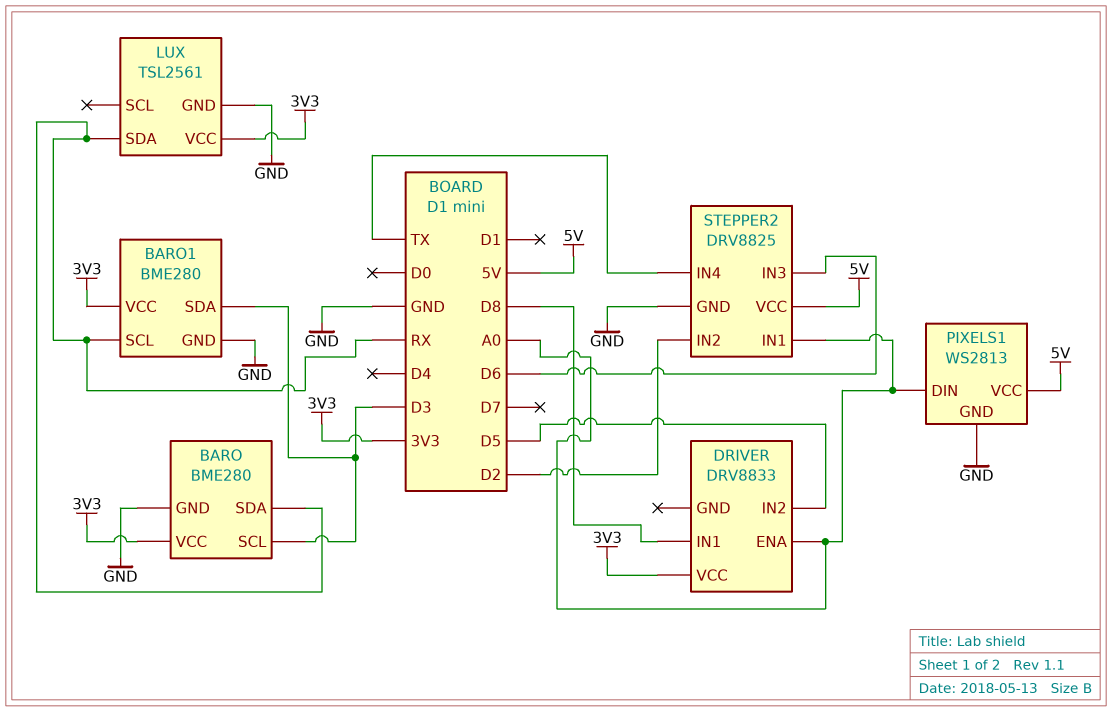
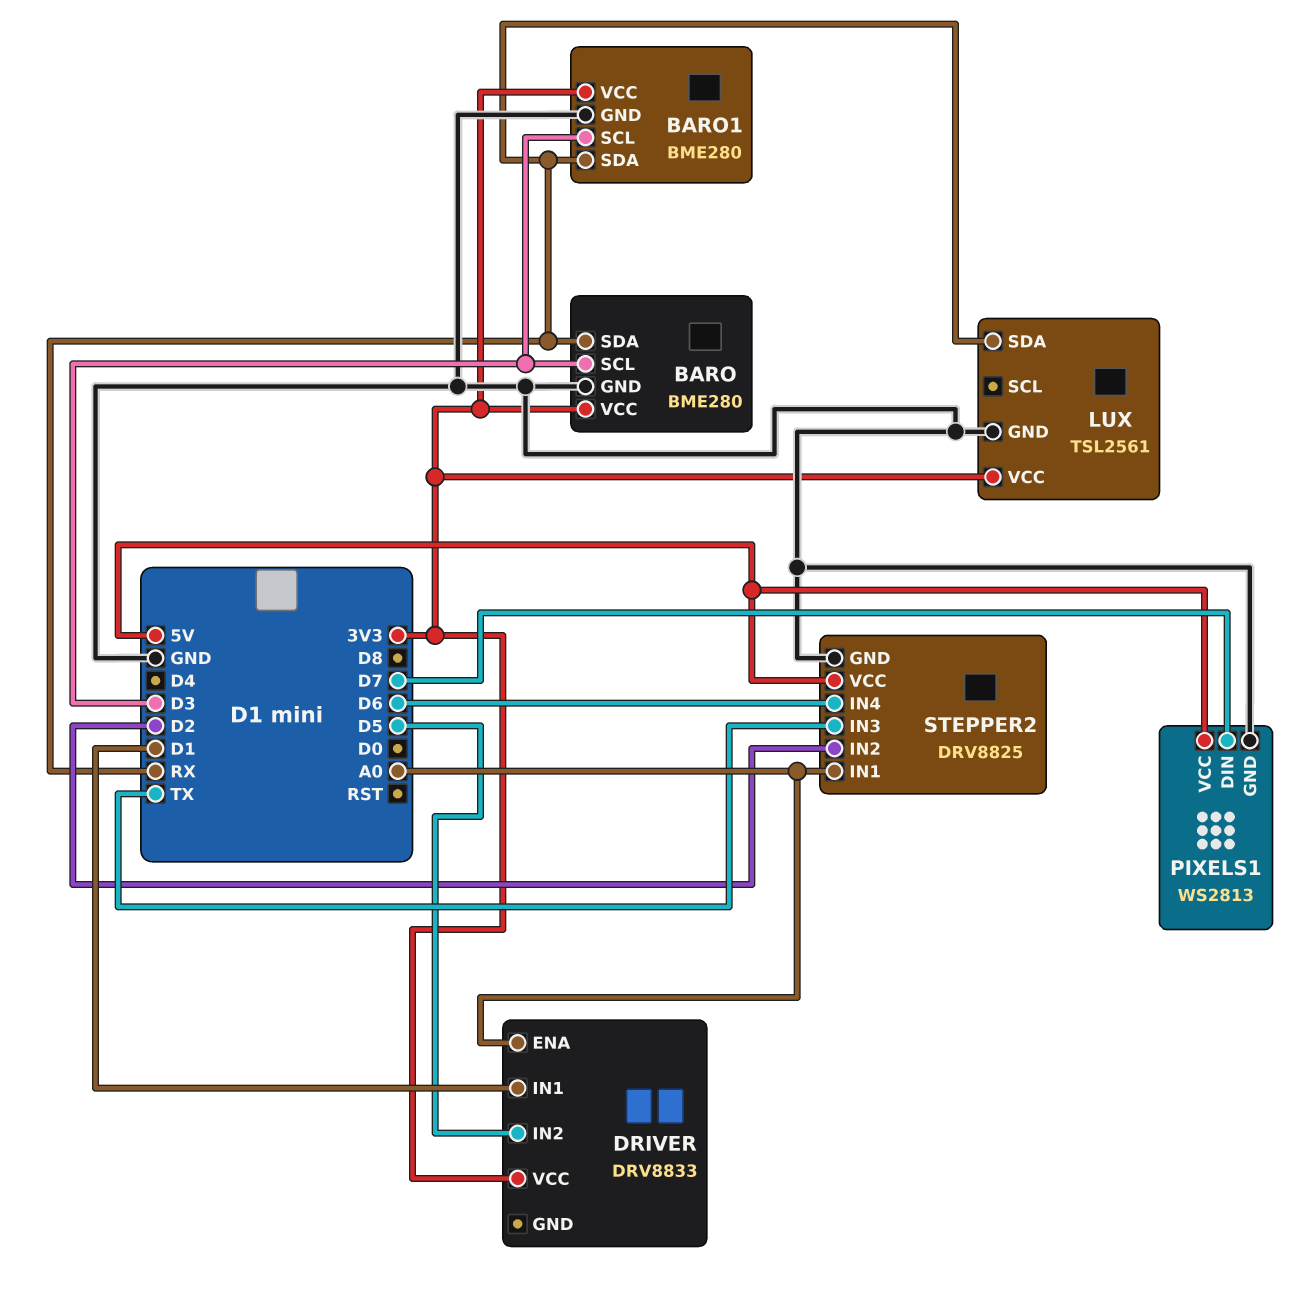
BARO1 pin SCL: RX -> D3
BARO1 pin SDA: D3 -> RX
DRIVER pin IN1: D8 -> D1
PIXELS1 pin DIN: A0 -> D7
STEPPER2 pin IN3: D6 -> TX
STEPPER2 pin IN4: TX -> D6

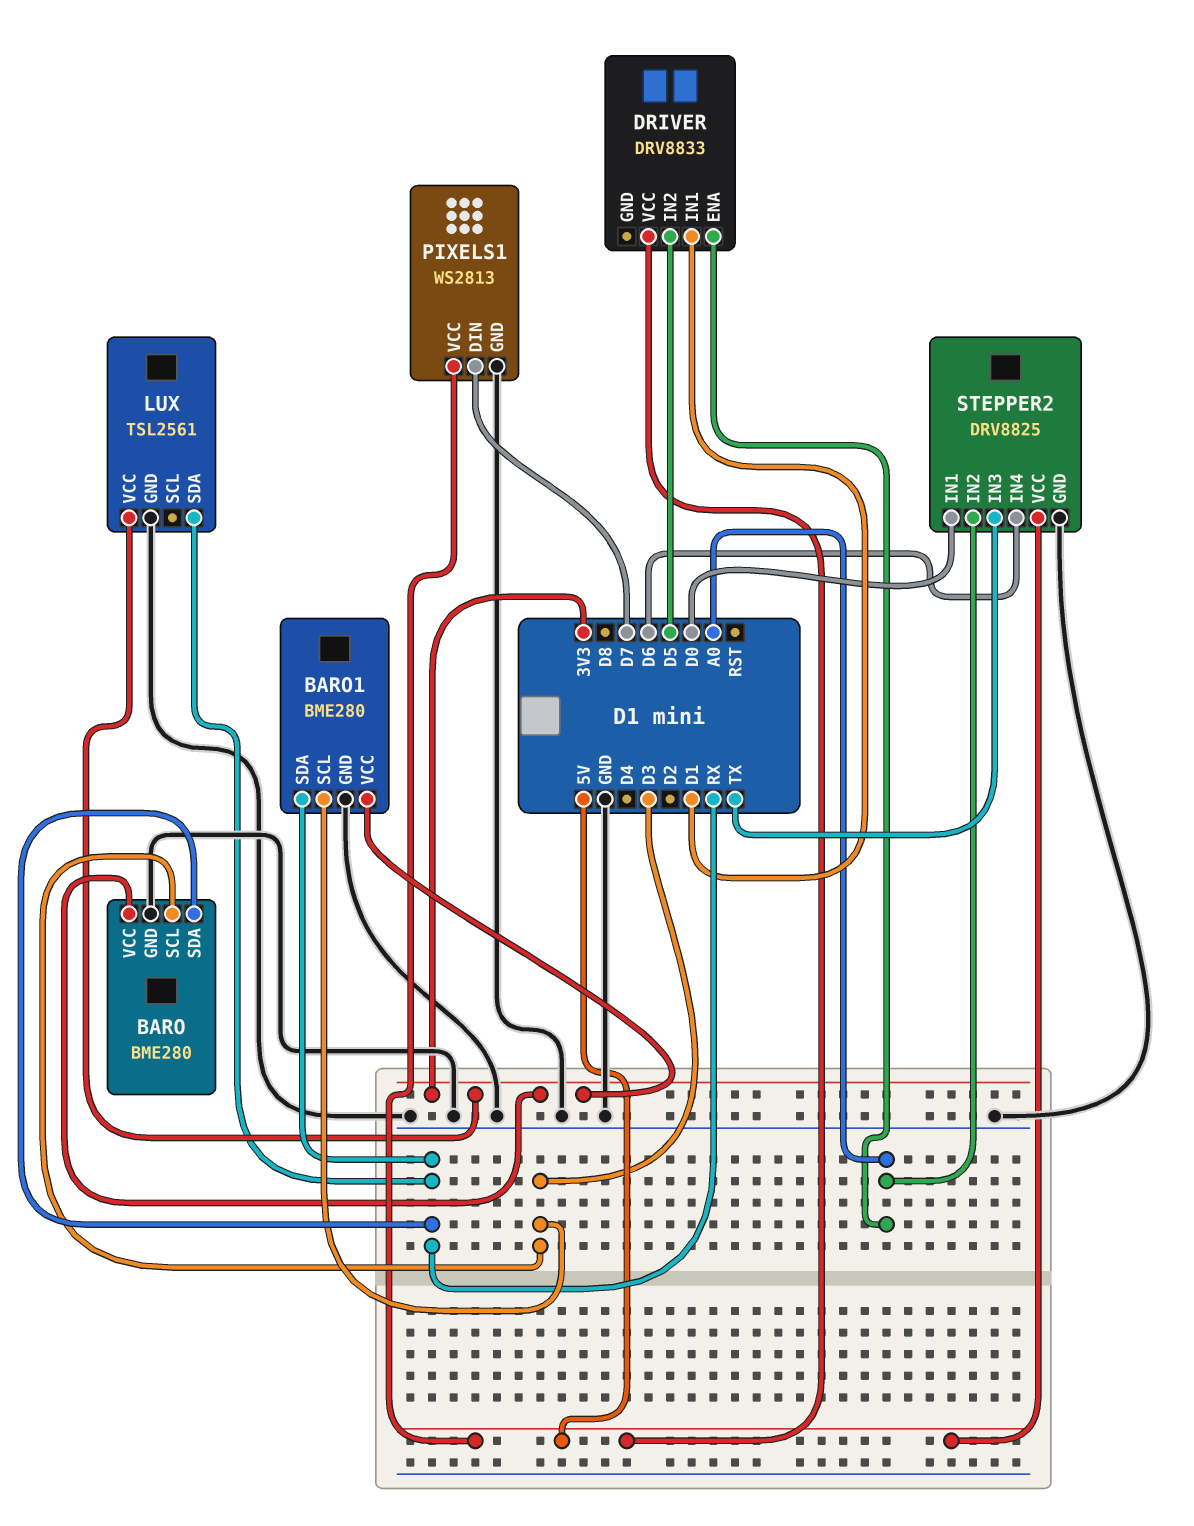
DRIVER pin VCC: 3V3 -> 5V
STEPPER2 pin IN1: A0 -> D0
STEPPER2 pin IN2: D2 -> A0

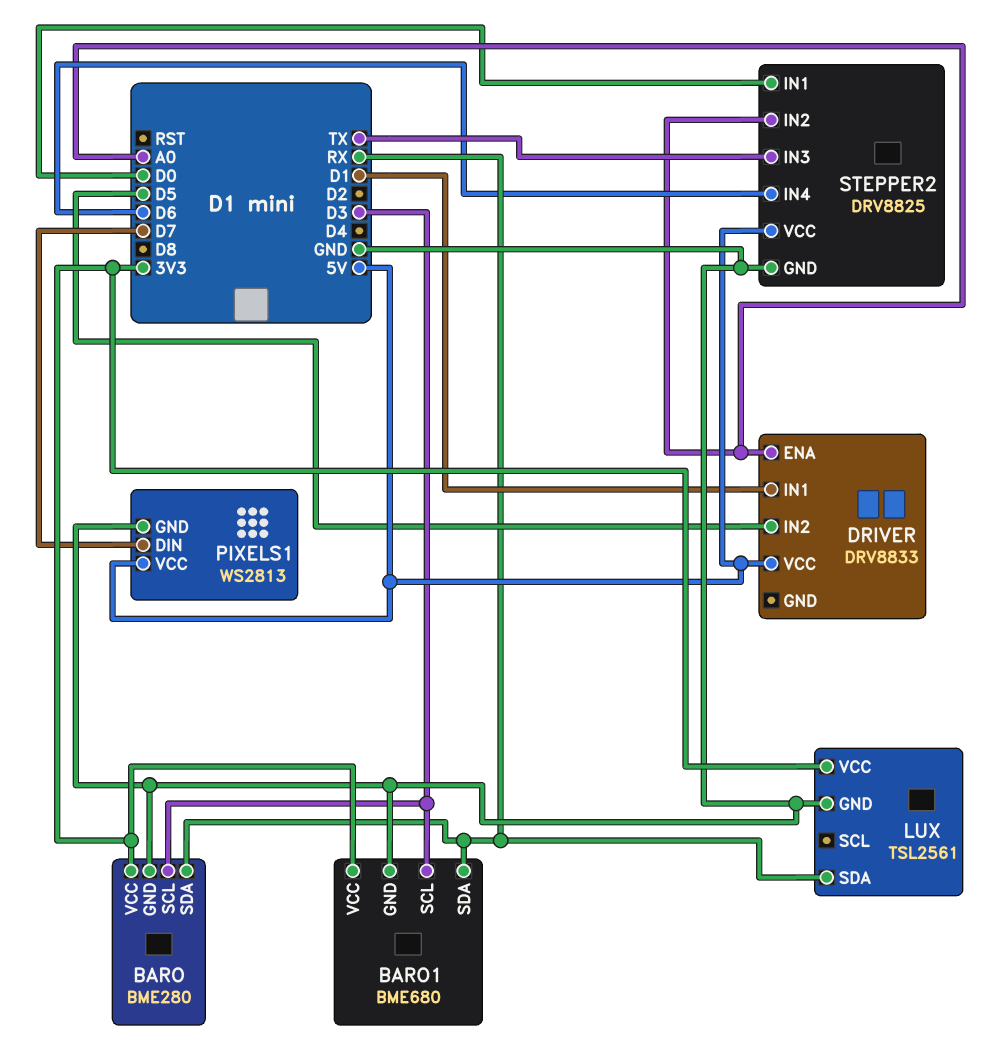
BARO1: BME280 -> BME680

